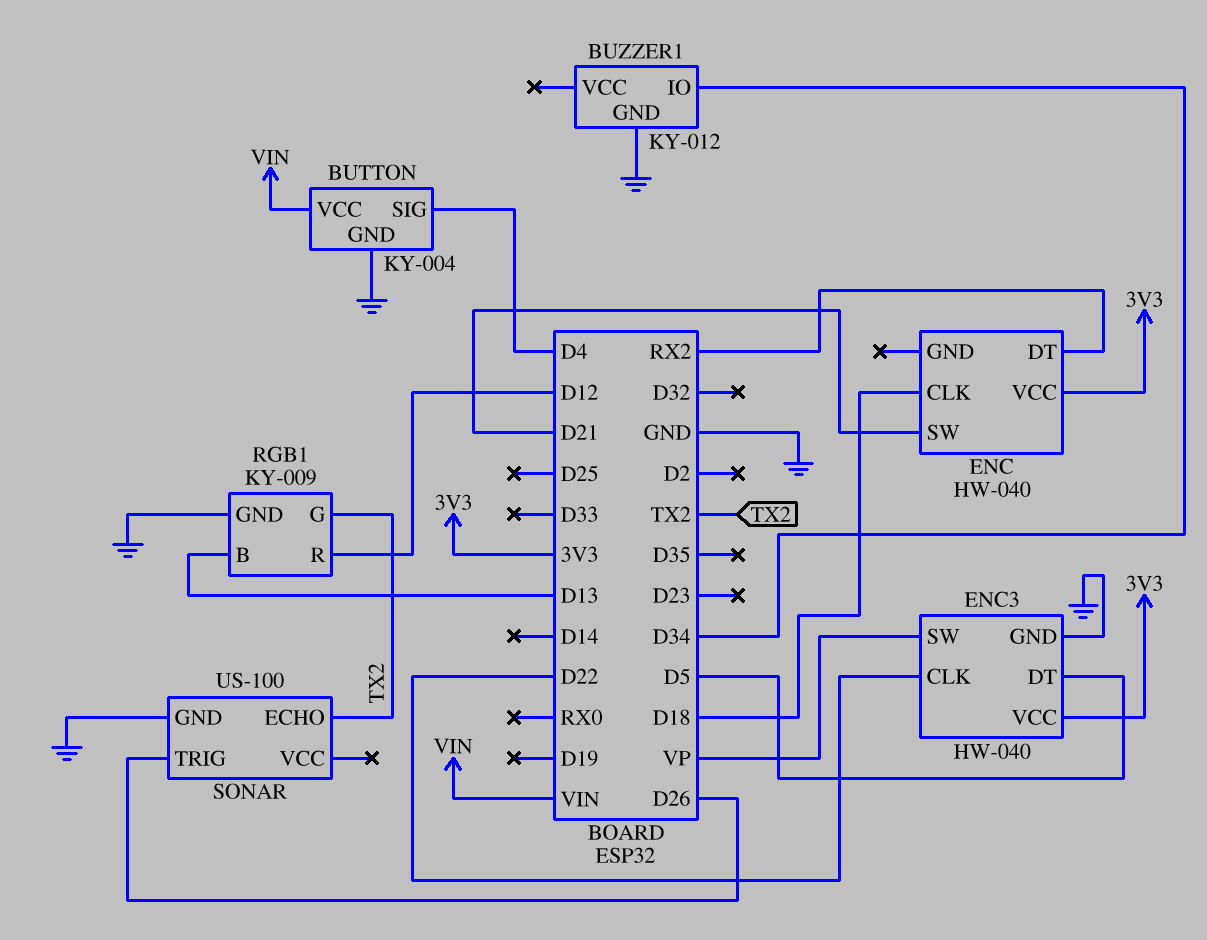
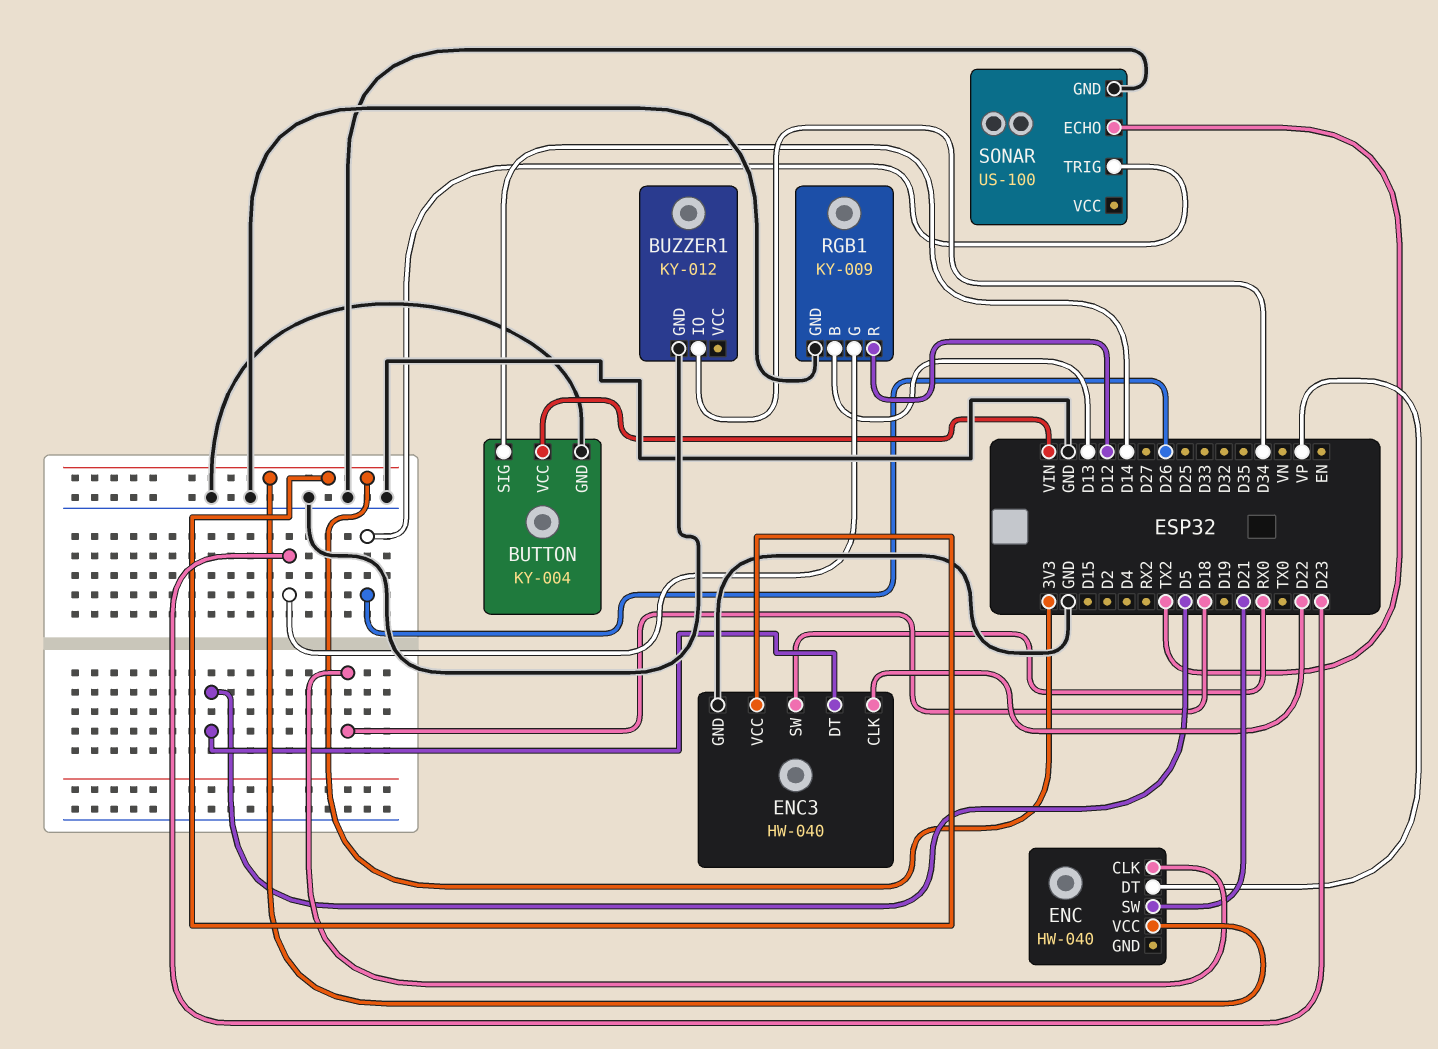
BUTTON pin SIG: D4 -> D14
ENC pin DT: RX2 -> VP
ENC3 pin SW: VP -> RX0
RGB1 pin G: TX2 -> D23

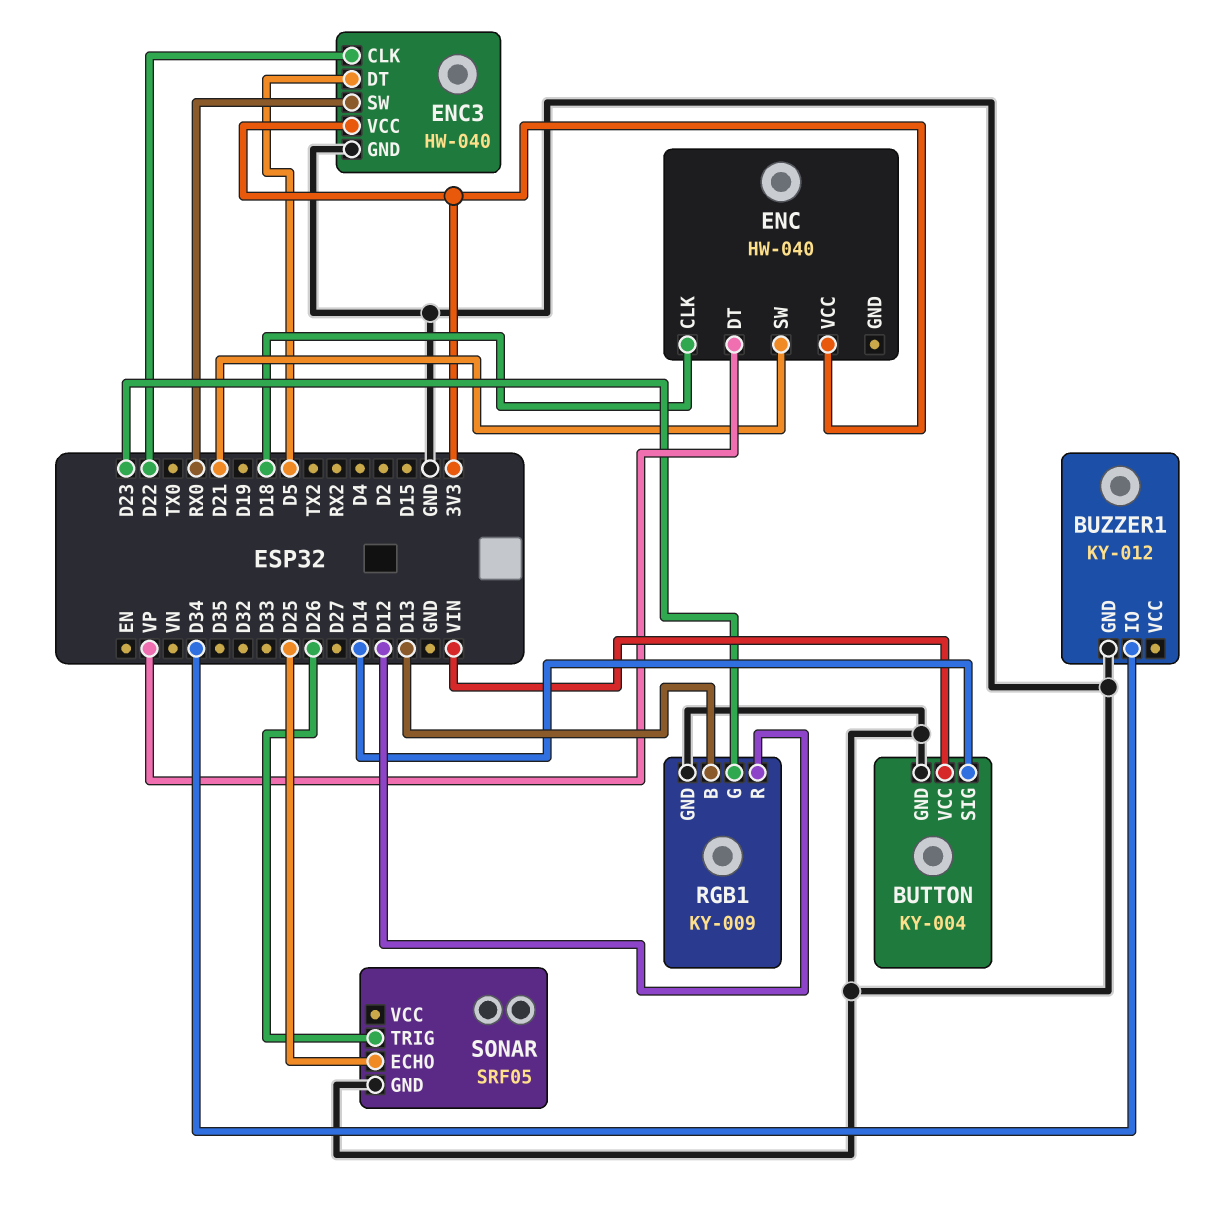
SONAR: US-100 -> SRF05
SONAR pin ECHO: TX2 -> D25

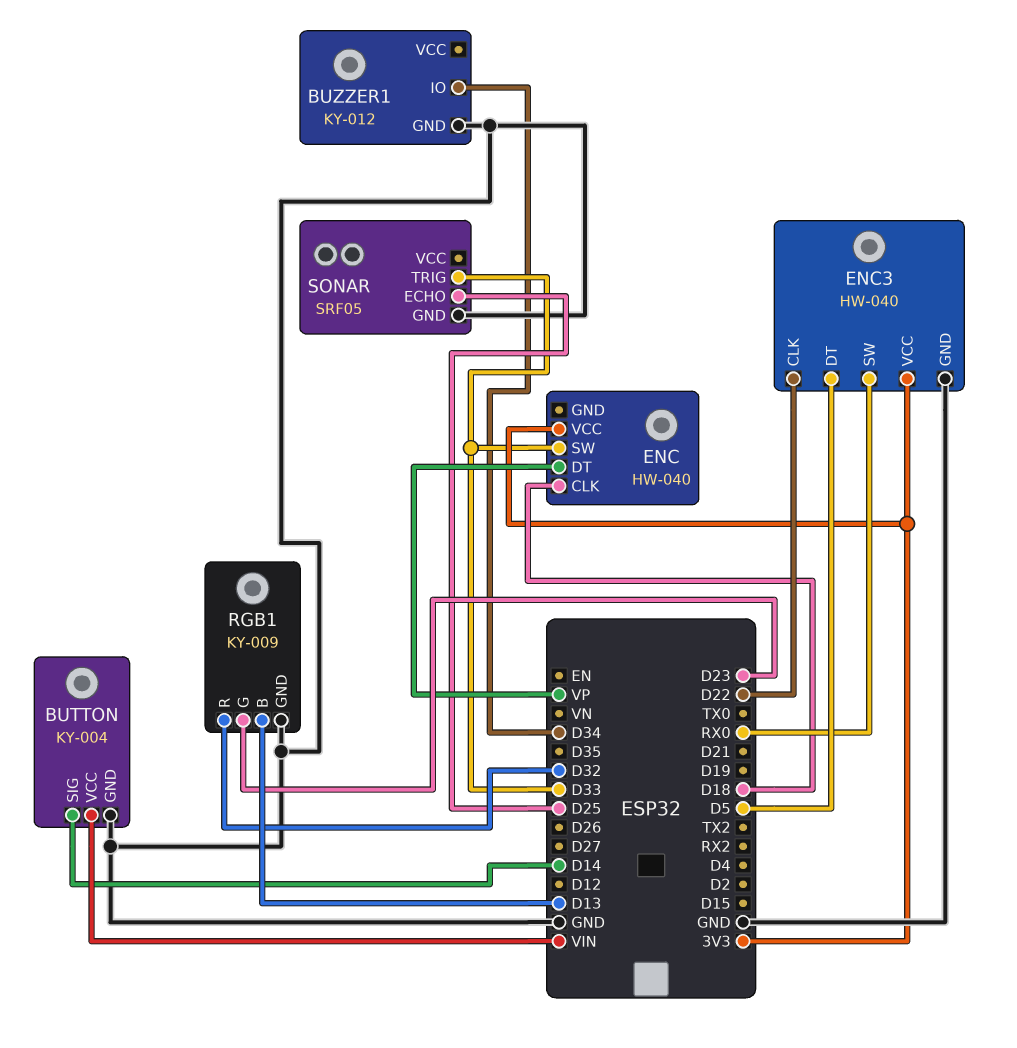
ENC pin SW: D21 -> D33
RGB1 pin R: D12 -> D32
SONAR pin TRIG: D26 -> D33

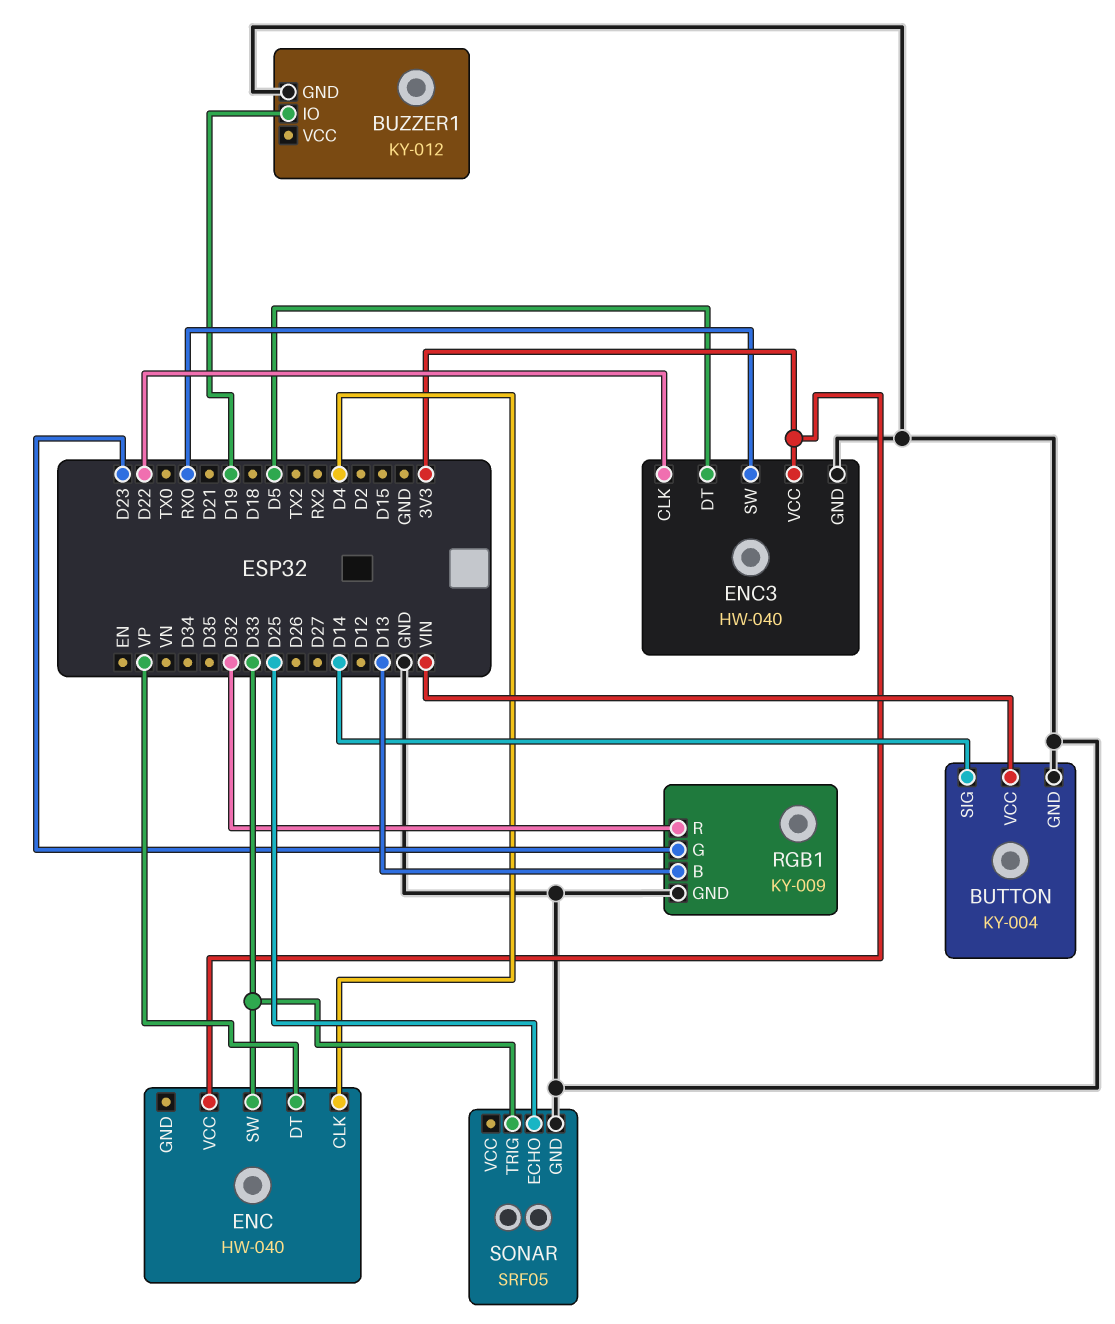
BUZZER1 pin IO: D34 -> D19
ENC pin CLK: D18 -> D4

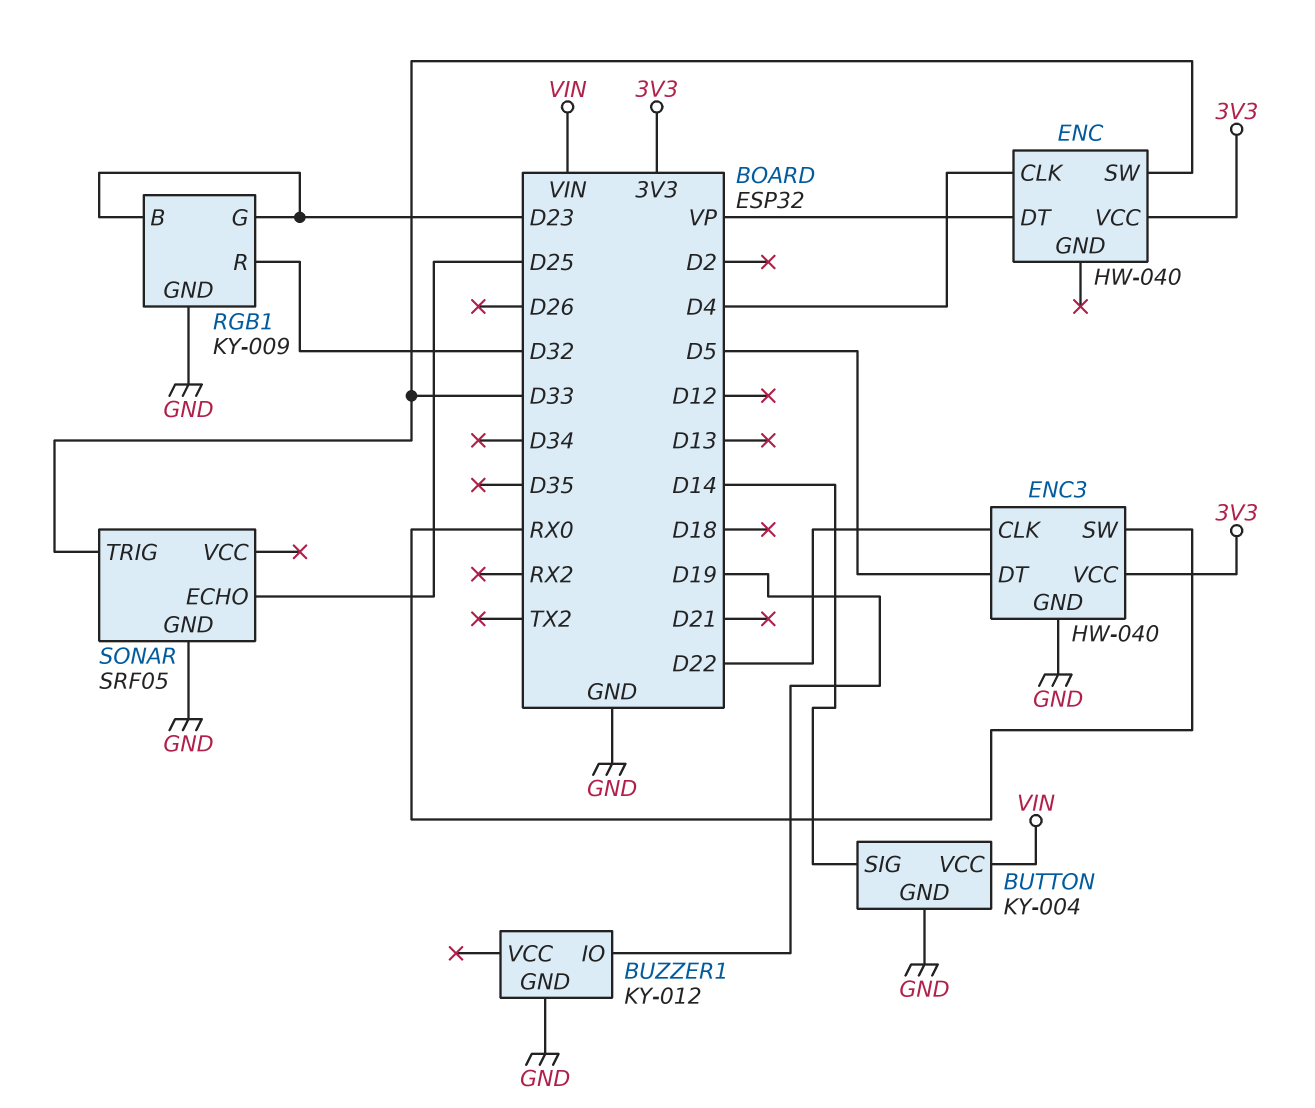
RGB1 pin B: D13 -> D23

